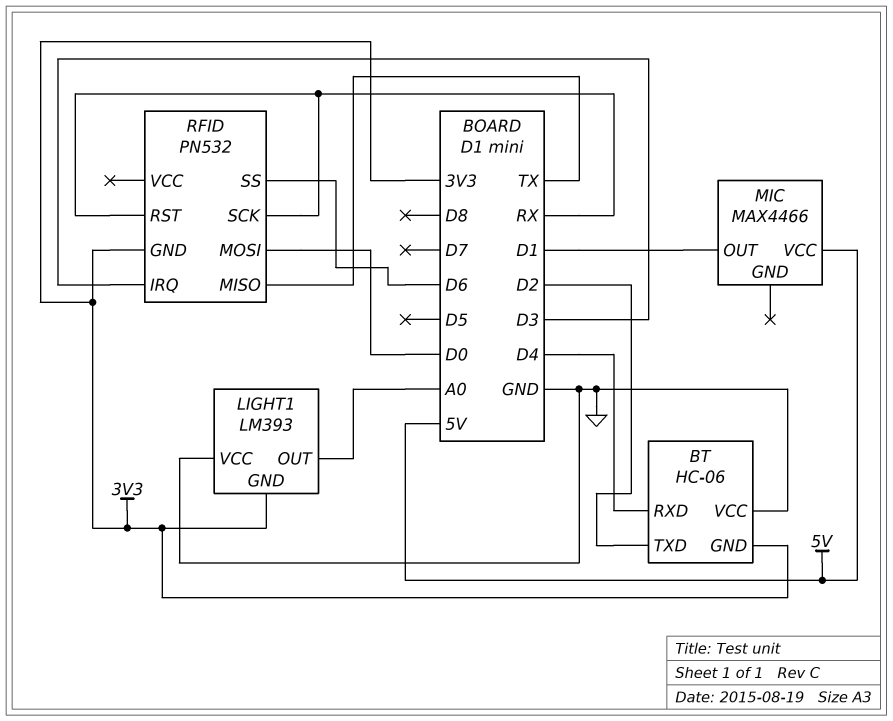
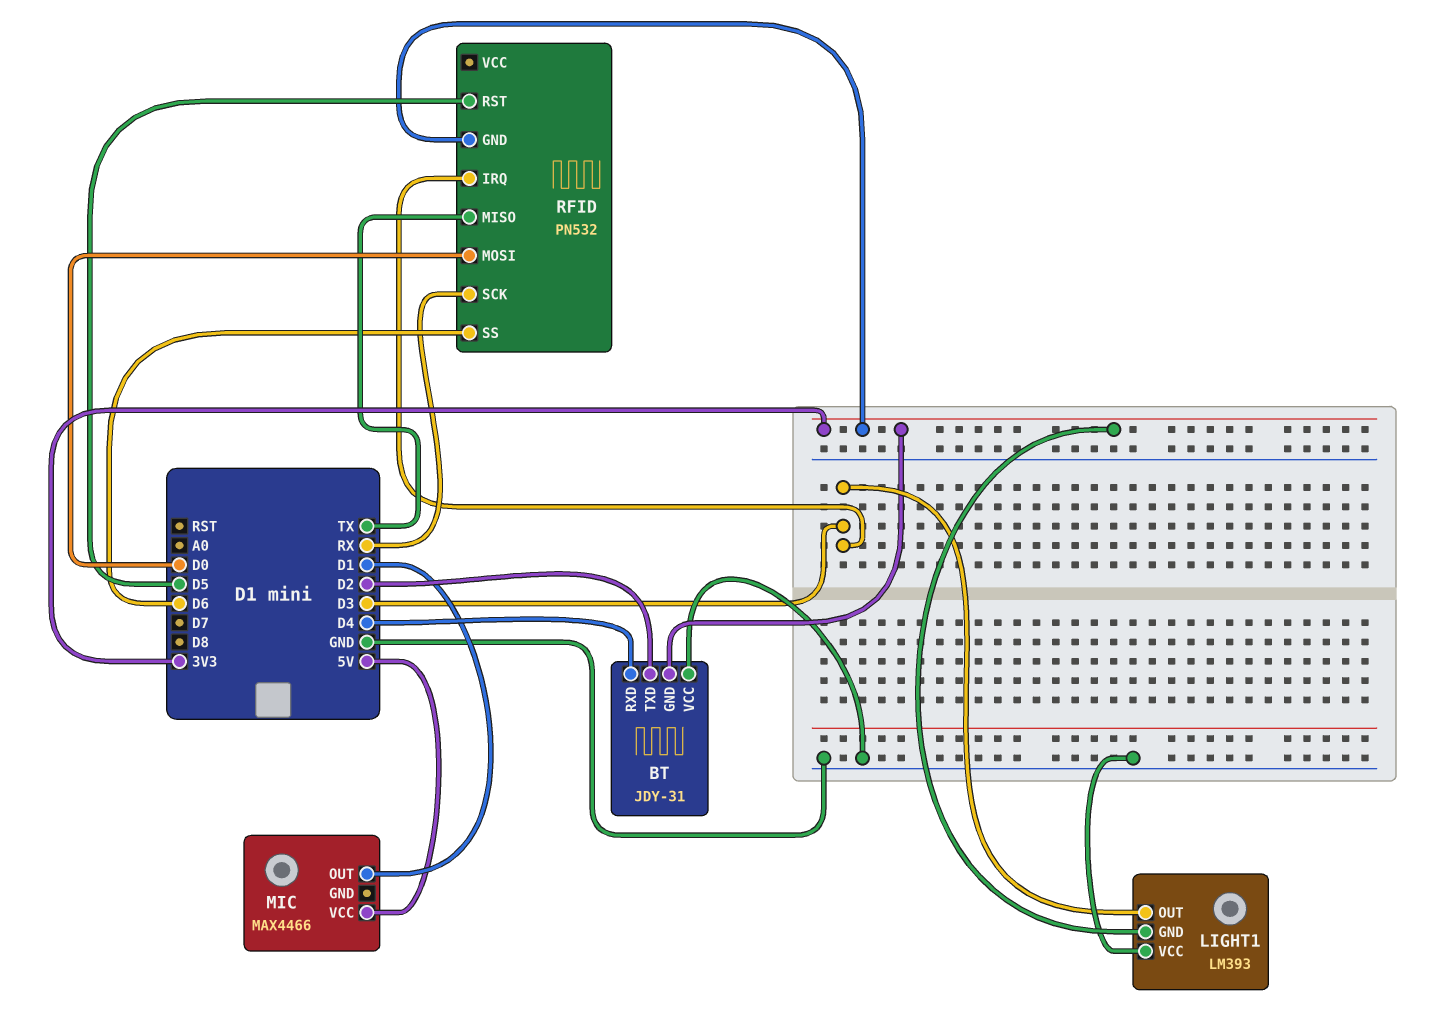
BT: HC-06 -> JDY-31
LIGHT1 pin OUT: A0 -> D3
RFID pin RST: RX -> D5

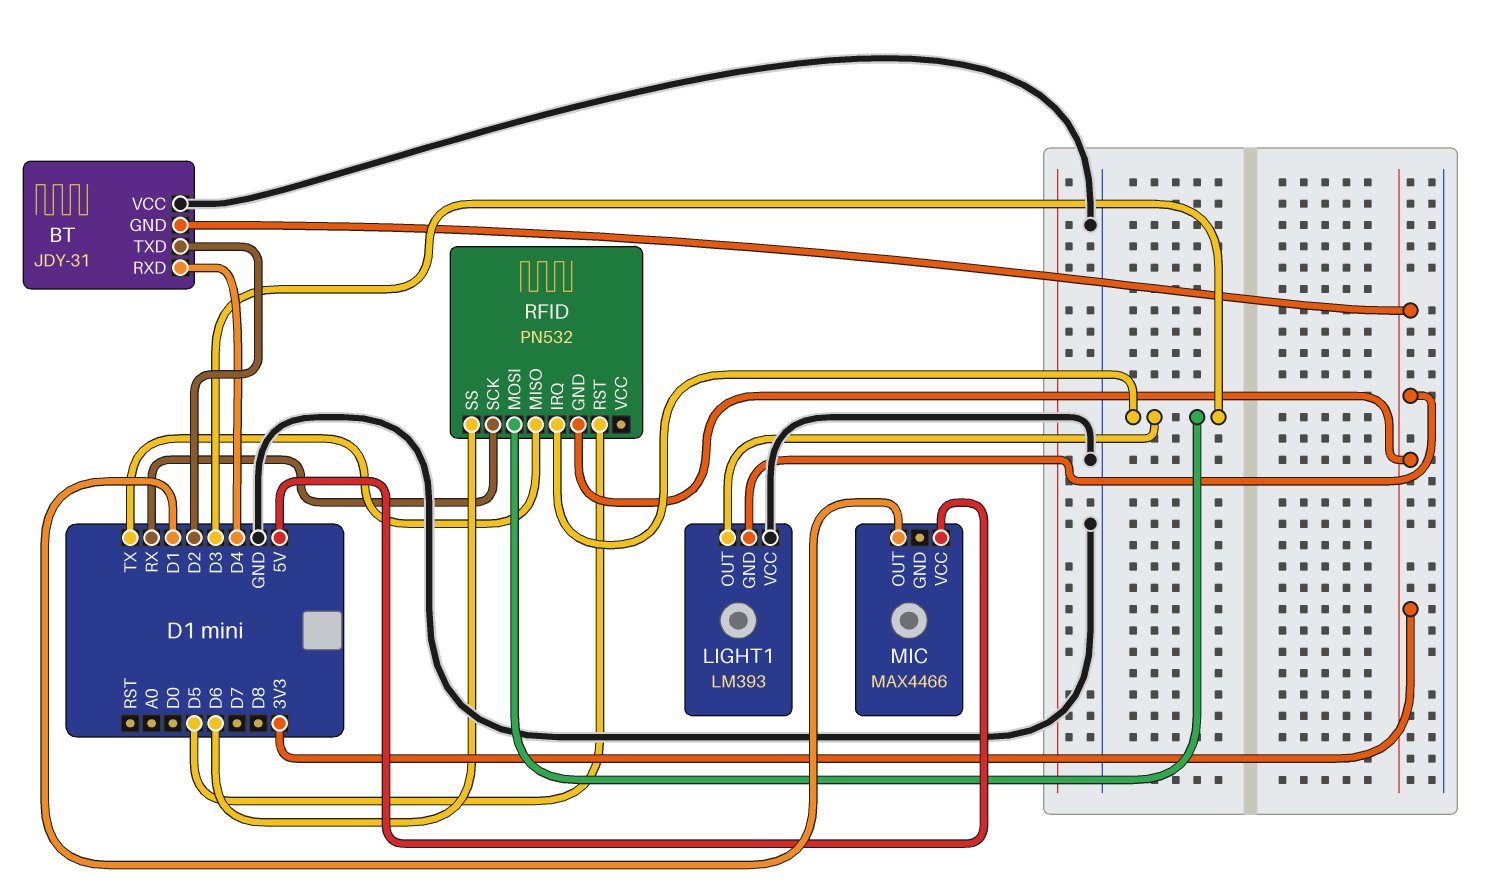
RFID pin MOSI: D0 -> D3

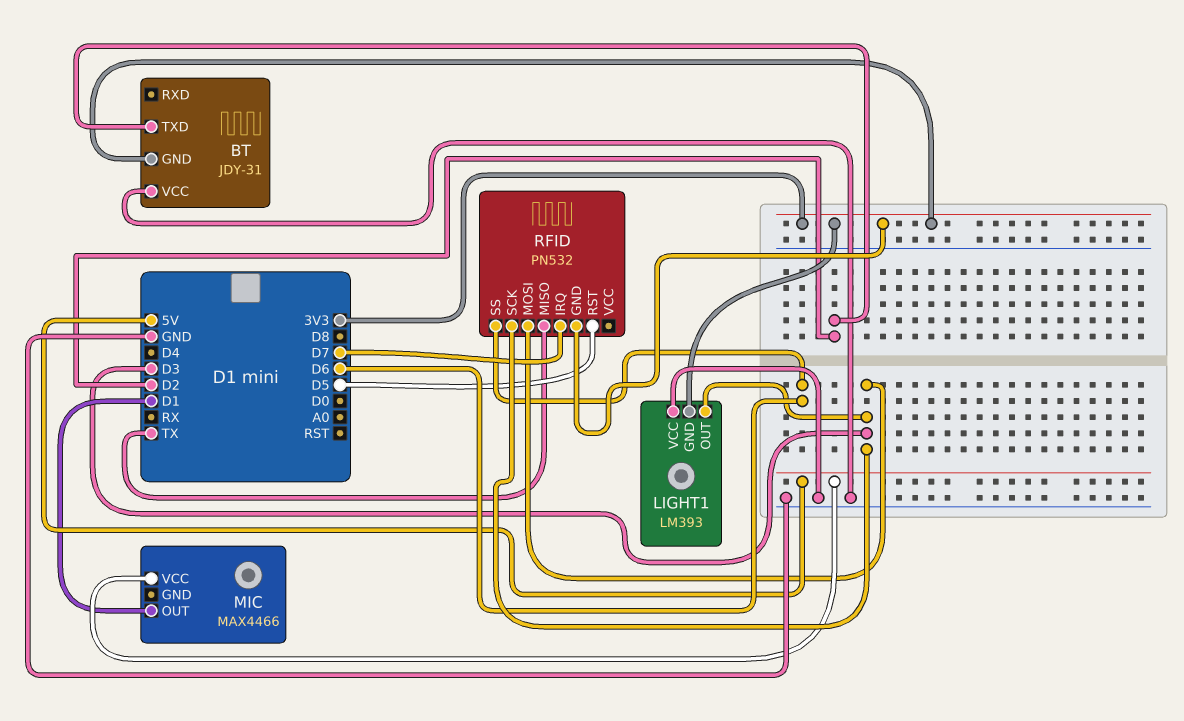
BT pin RXD: D4 -> none
RFID pin IRQ: D3 -> D7
RFID pin SCK: RX -> D3

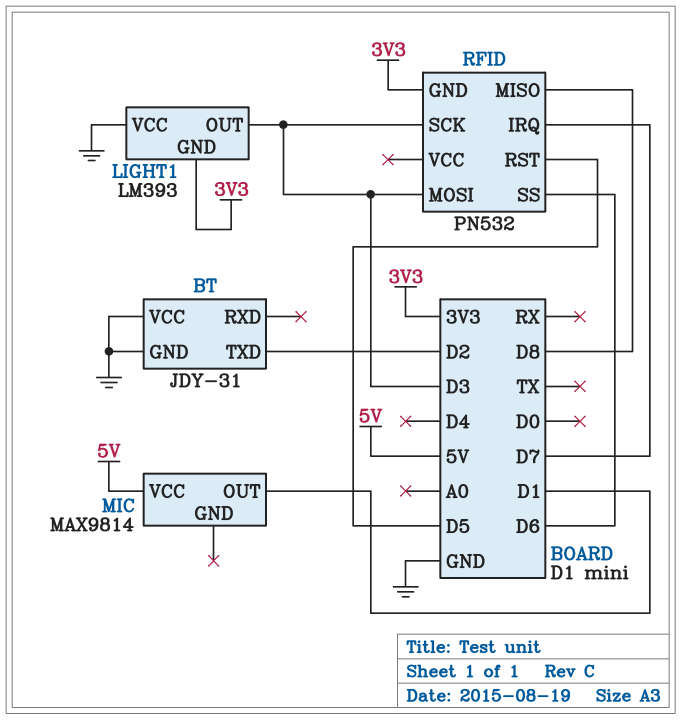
BT pin GND: 3V3 -> GND
MIC: MAX4466 -> MAX9814
RFID pin MISO: TX -> D8

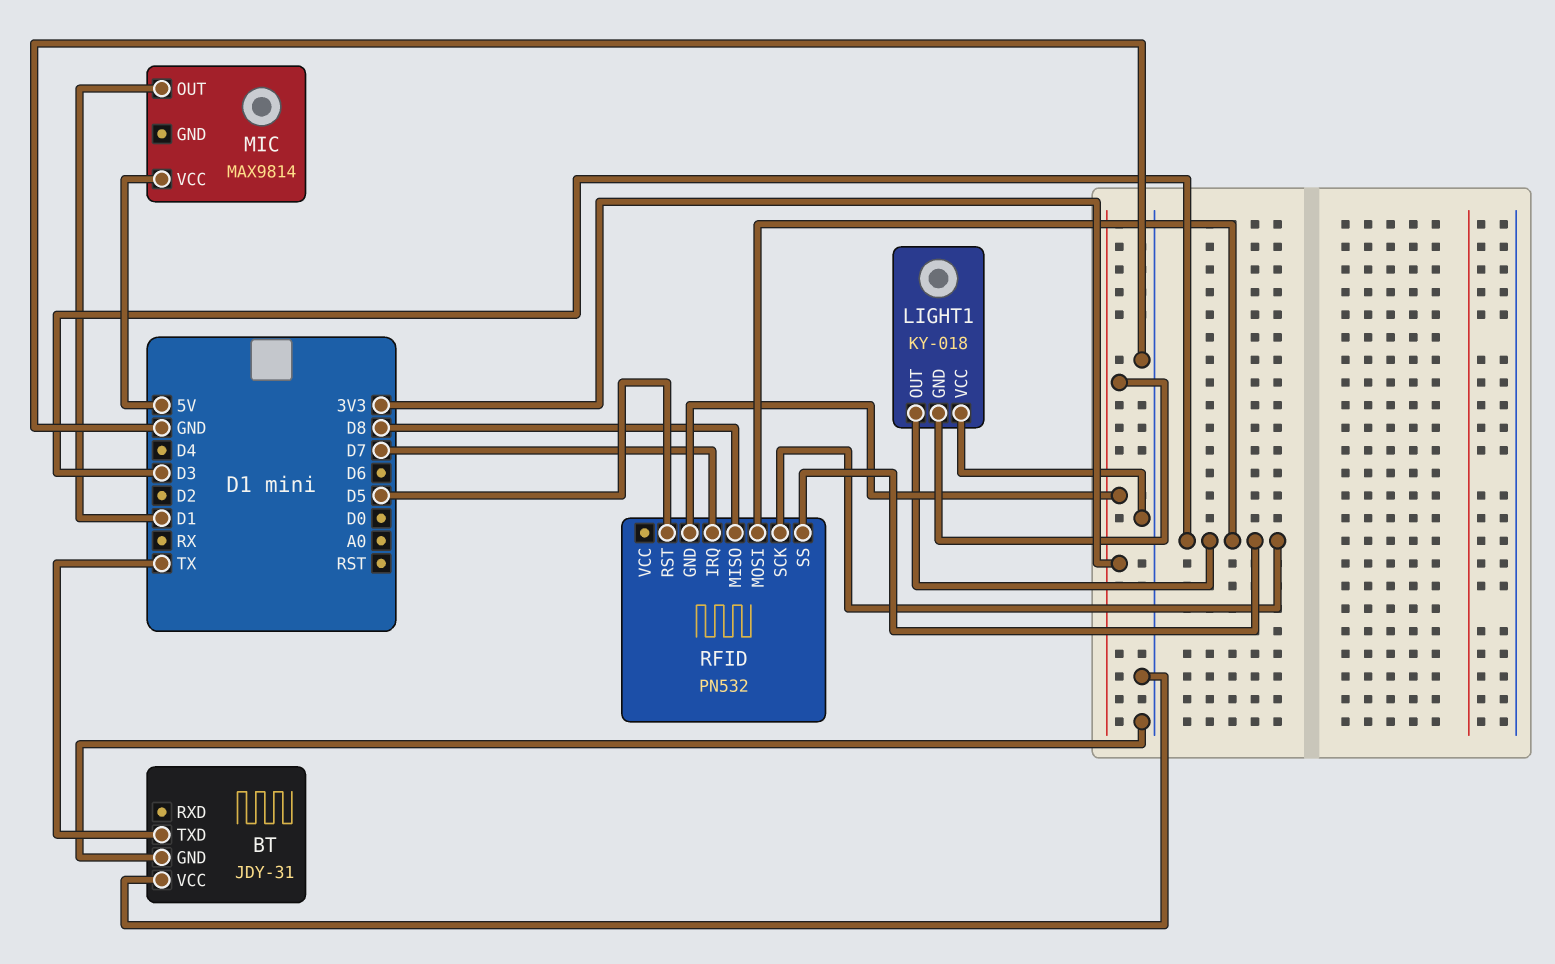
BT pin TXD: D2 -> TX
LIGHT1: LM393 -> KY-018
RFID pin SS: D6 -> D3

